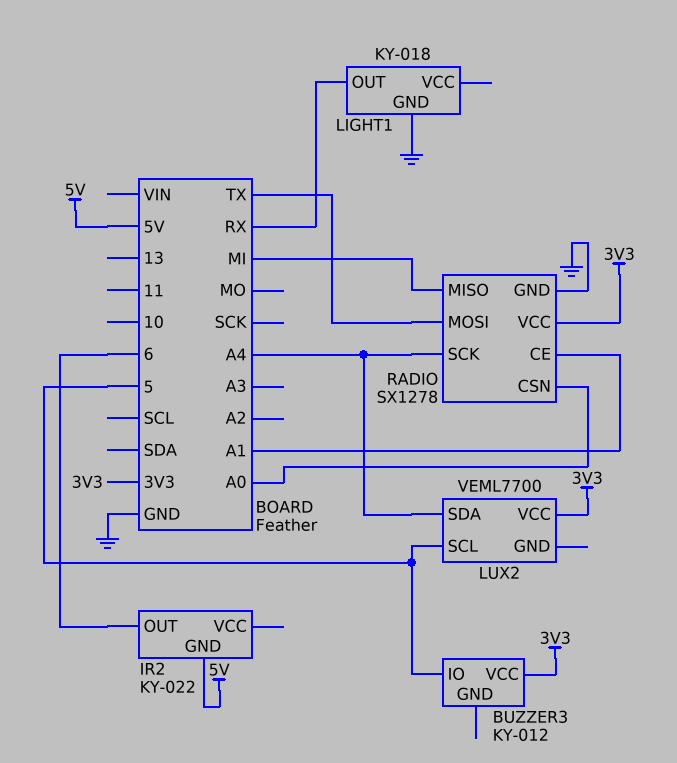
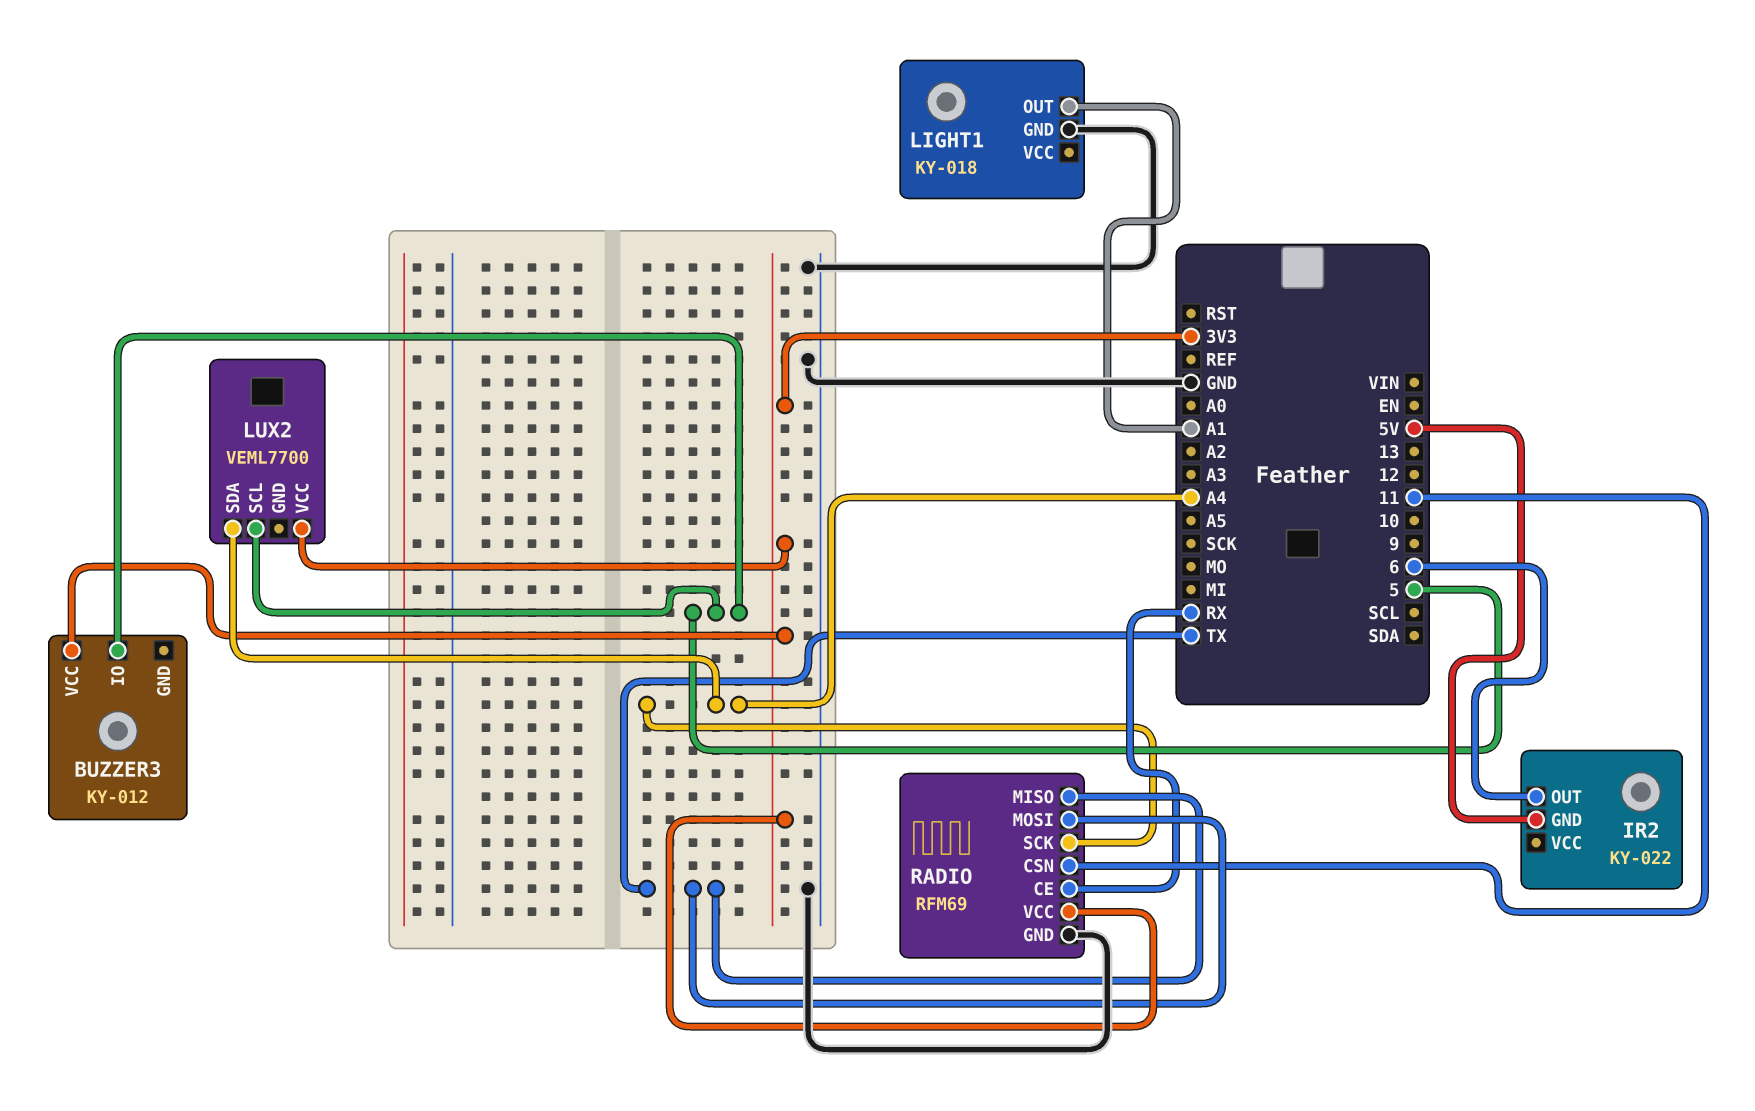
LIGHT1 pin OUT: RX -> A1
RADIO: SX1278 -> RFM69
RADIO pin CE: A1 -> RX
RADIO pin CSN: A0 -> 11
RADIO pin MISO: MI -> TX

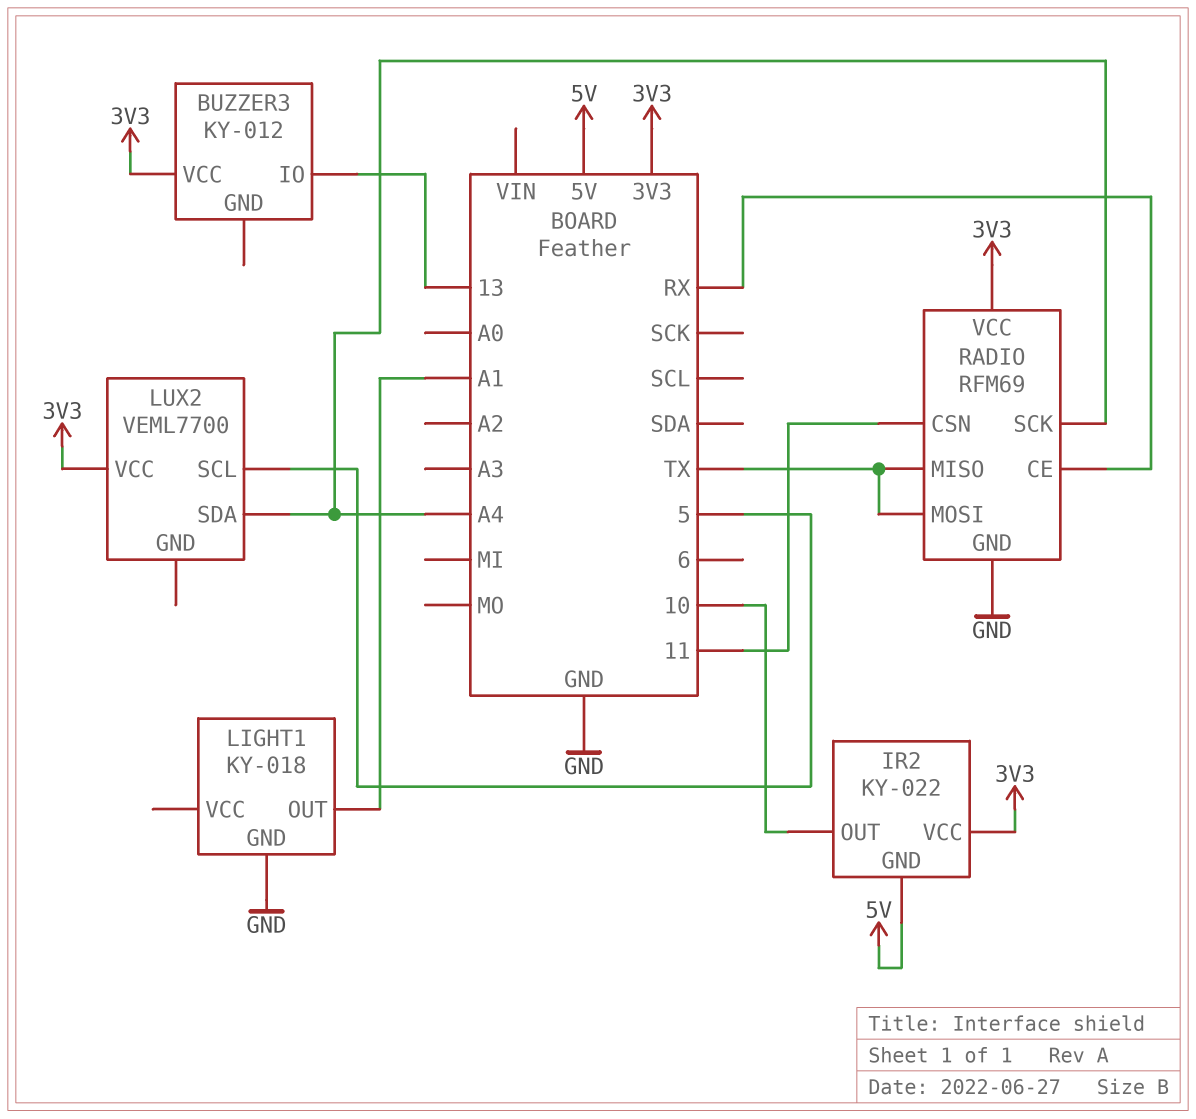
BUZZER3 pin IO: 5 -> 13
IR2 pin OUT: 6 -> 10
IR2 pin VCC: none -> 3V3

